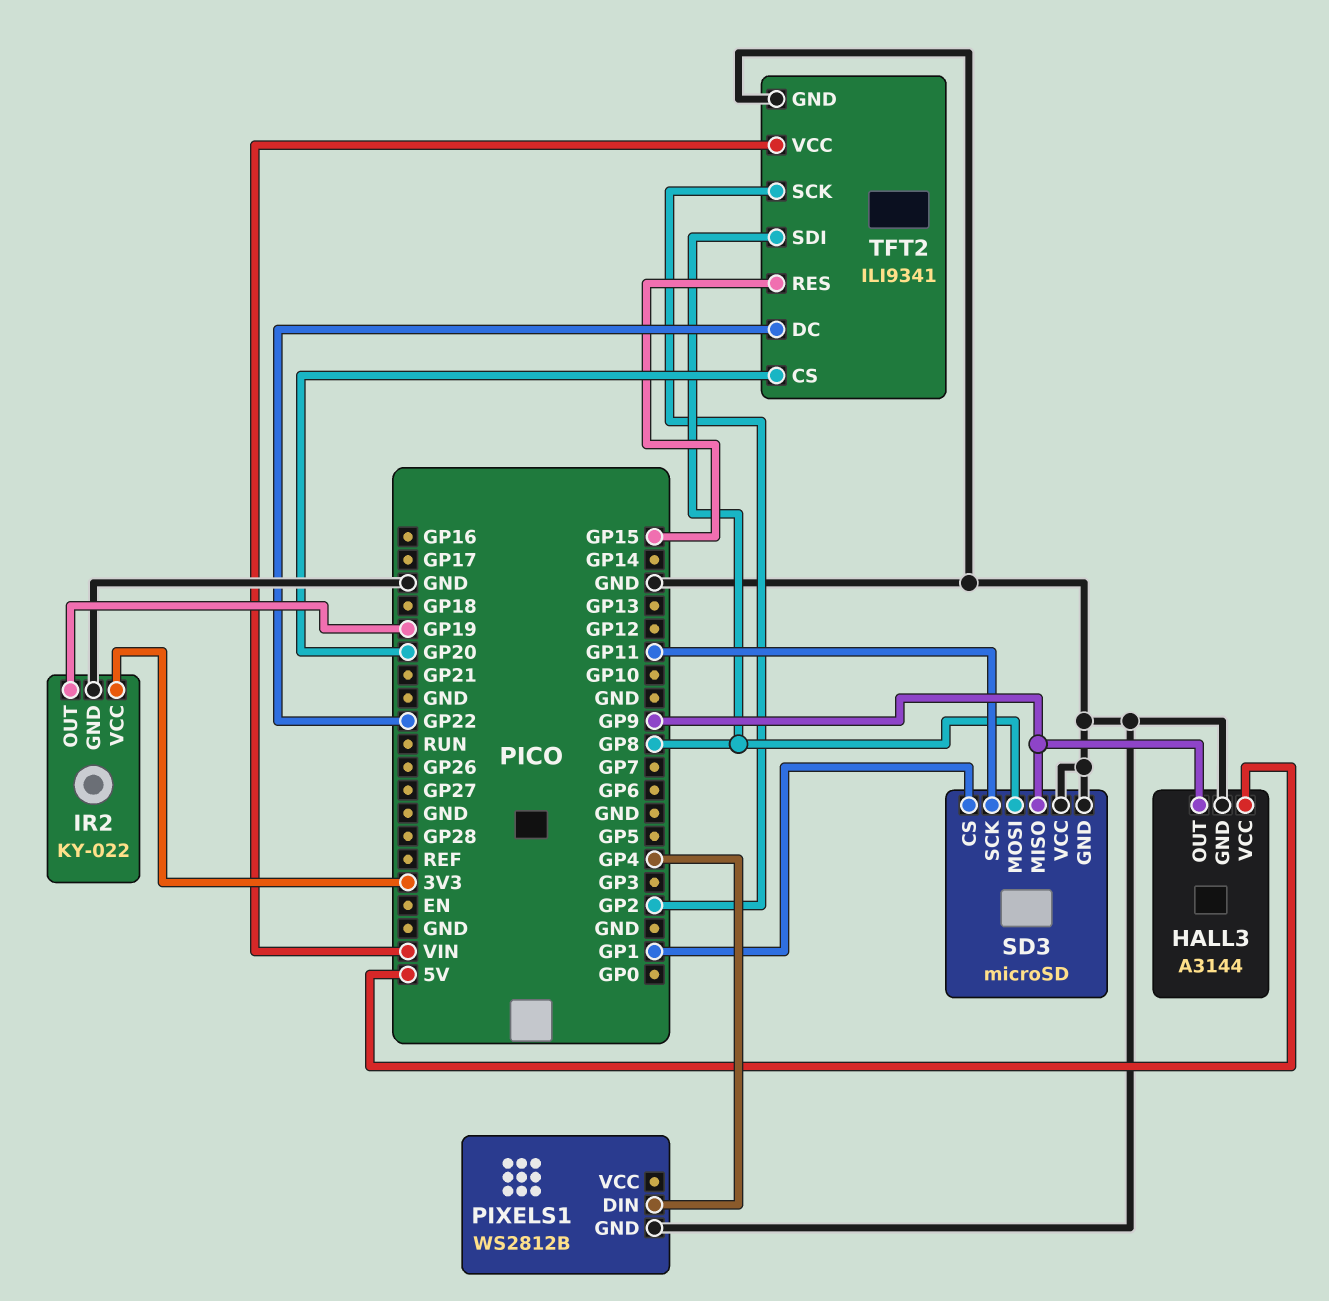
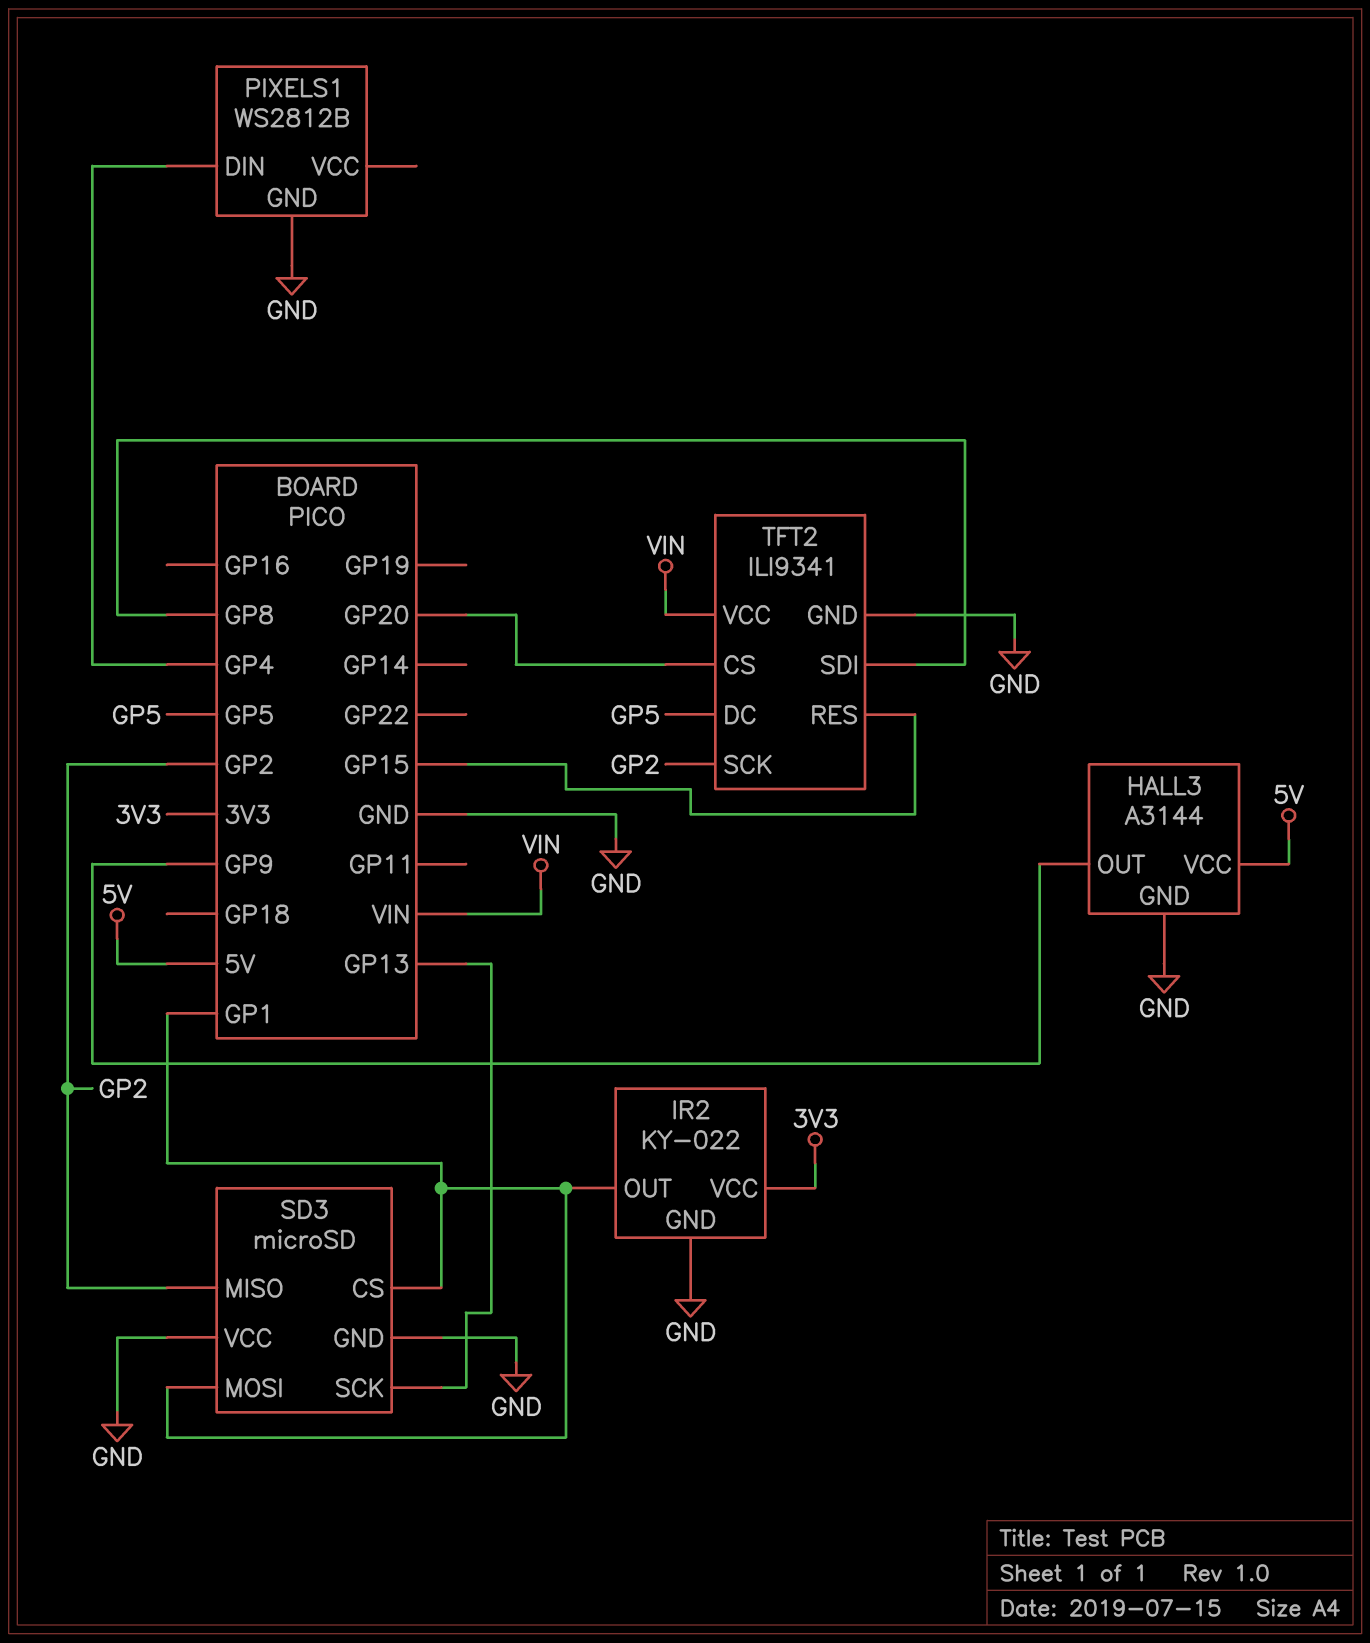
IR2 pin OUT: GP19 -> GP1
SD3 pin MISO: GP9 -> GP2
SD3 pin MOSI: GP8 -> GP1
SD3 pin SCK: GP11 -> GP13
TFT2 pin DC: GP22 -> GP5

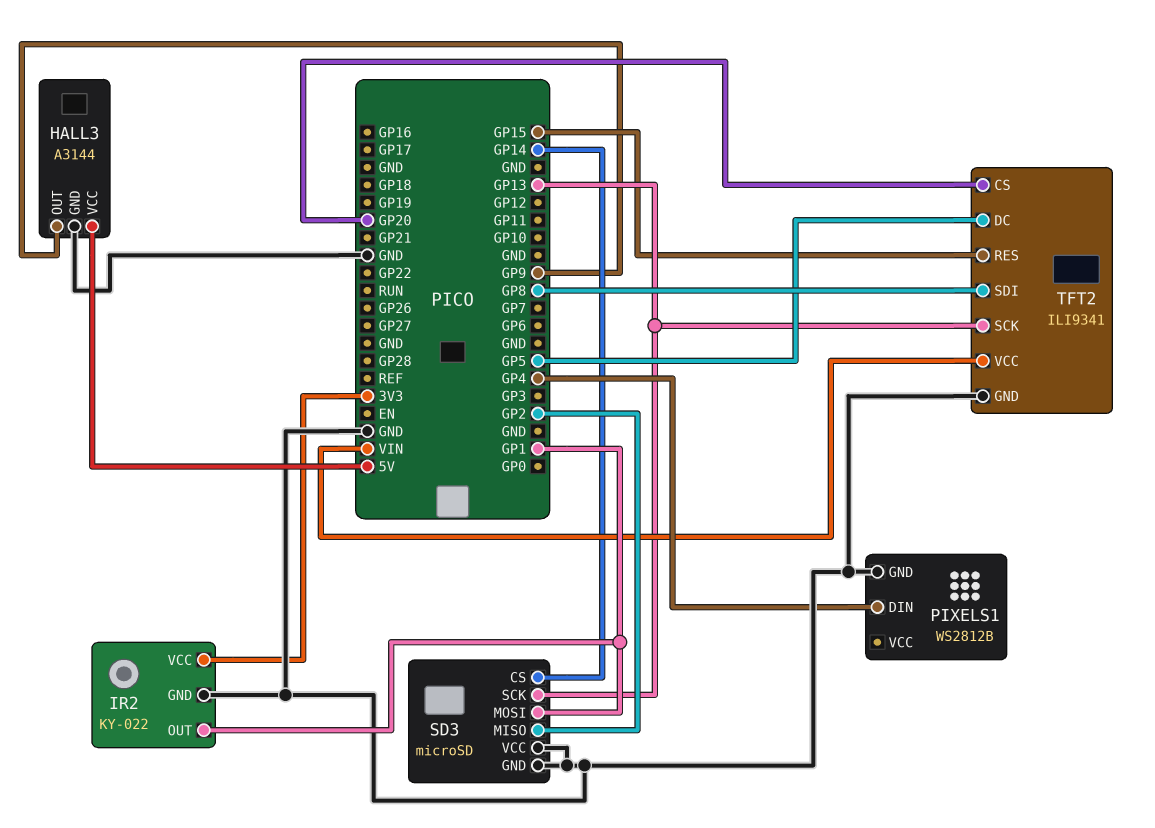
SD3 pin CS: GP1 -> GP14
TFT2 pin SCK: GP2 -> GP13

